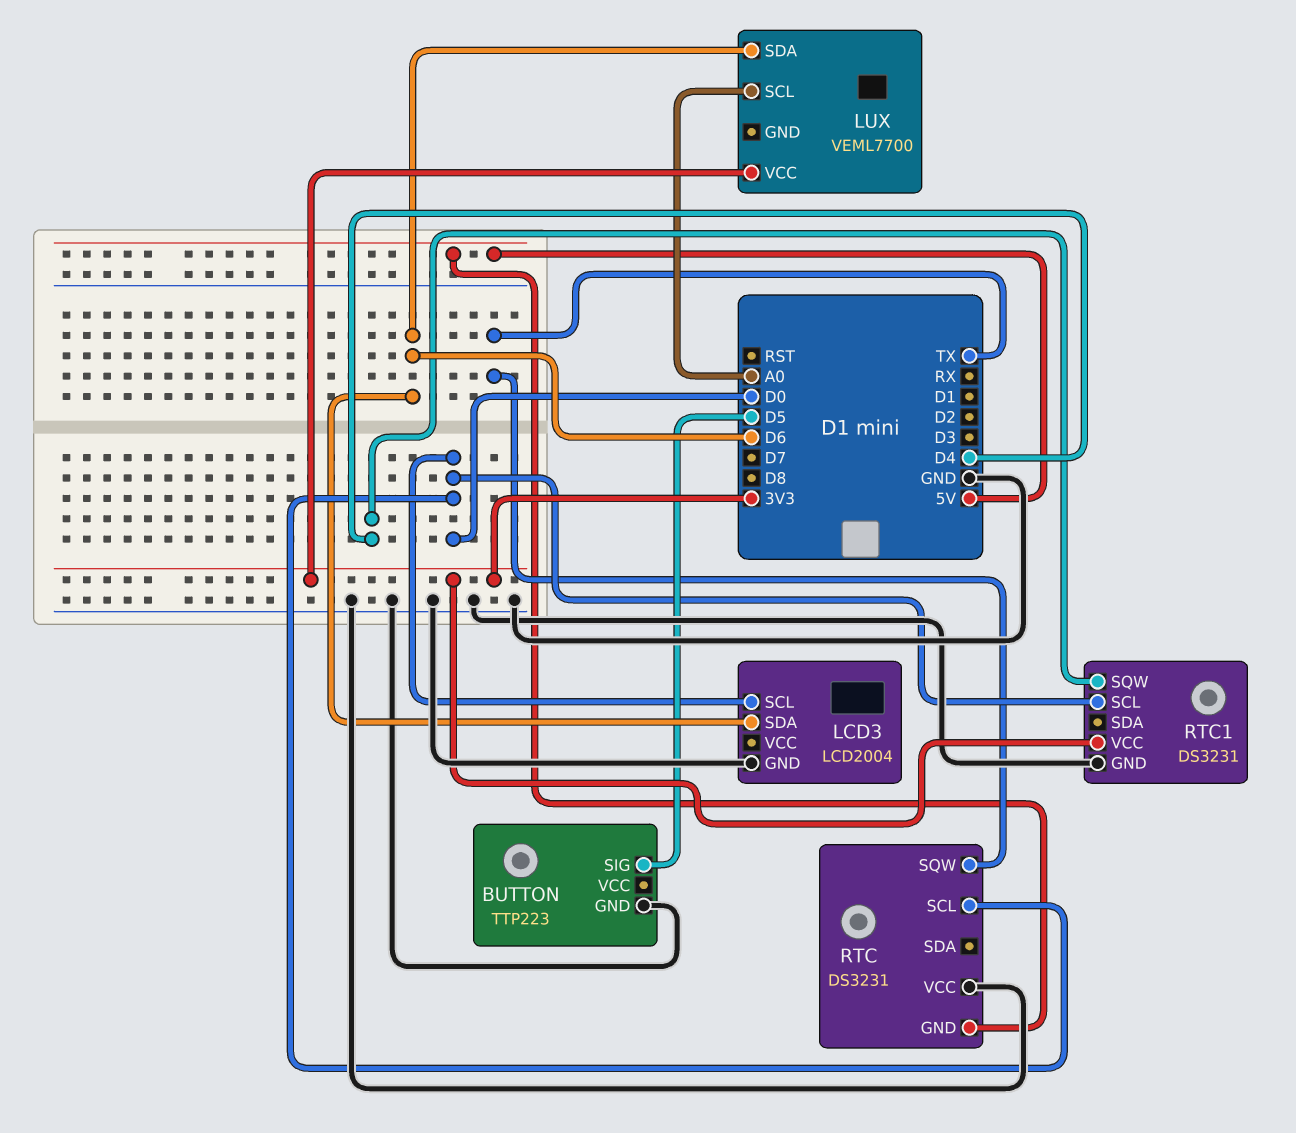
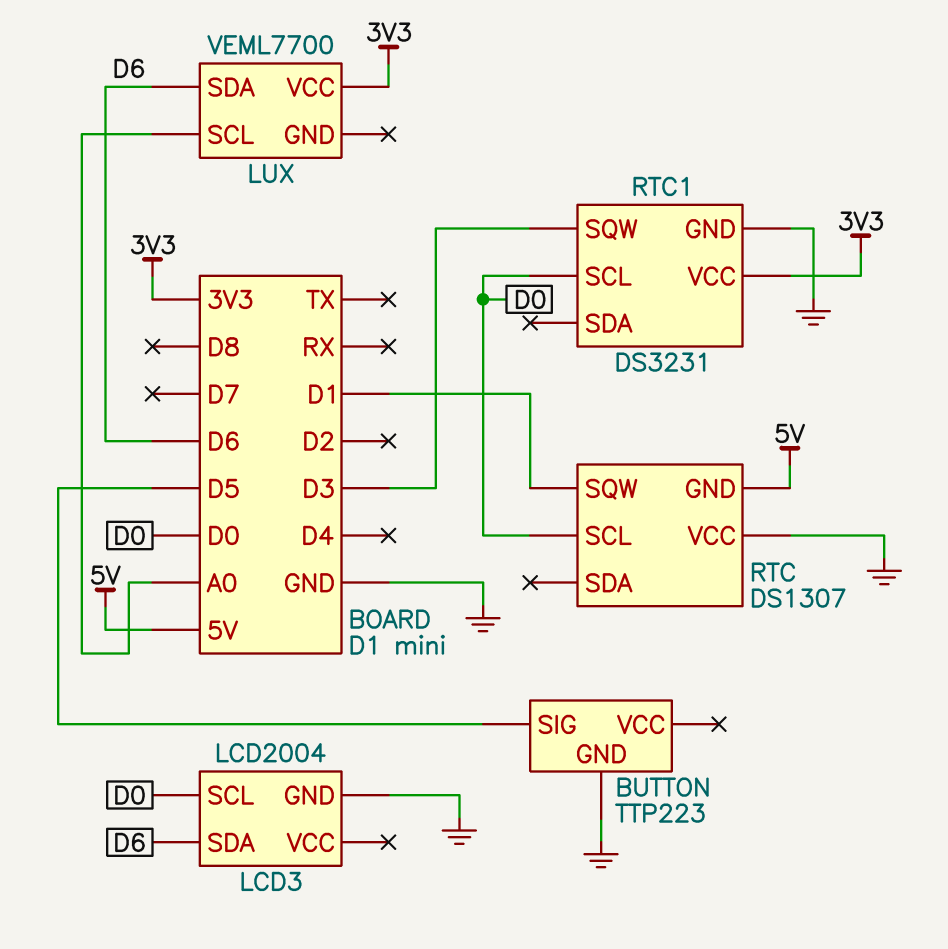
RTC: DS3231 -> DS1307
RTC pin SQW: TX -> D1
RTC1 pin SQW: D4 -> D3

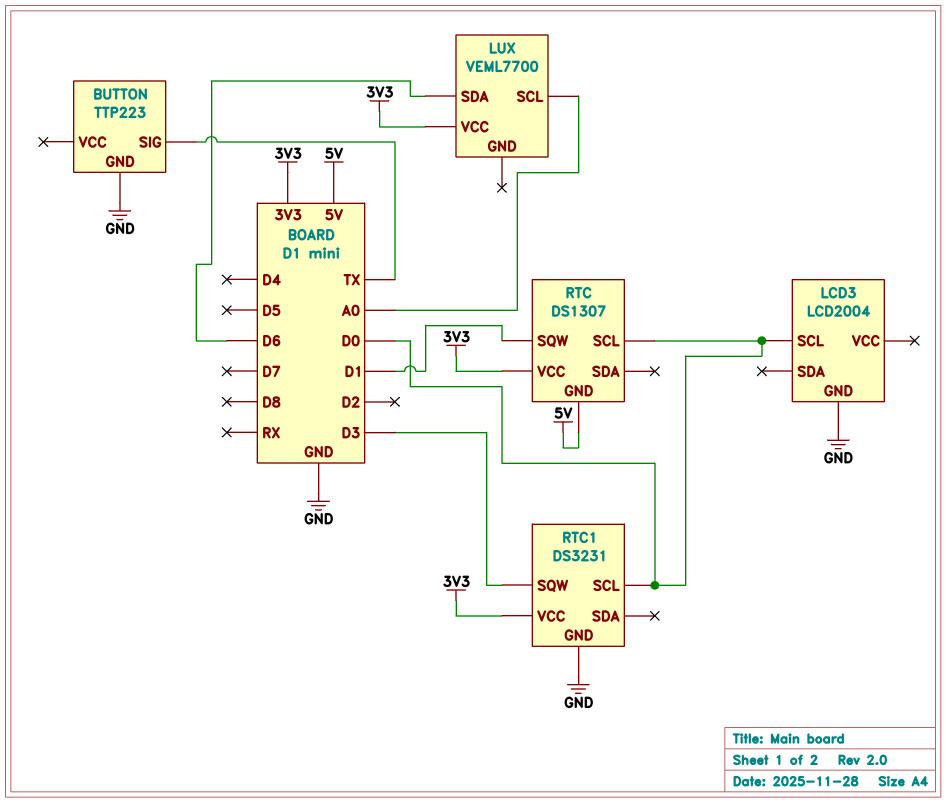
BUTTON pin SIG: D5 -> TX
LCD3 pin SDA: D6 -> none
RTC pin VCC: GND -> 3V3

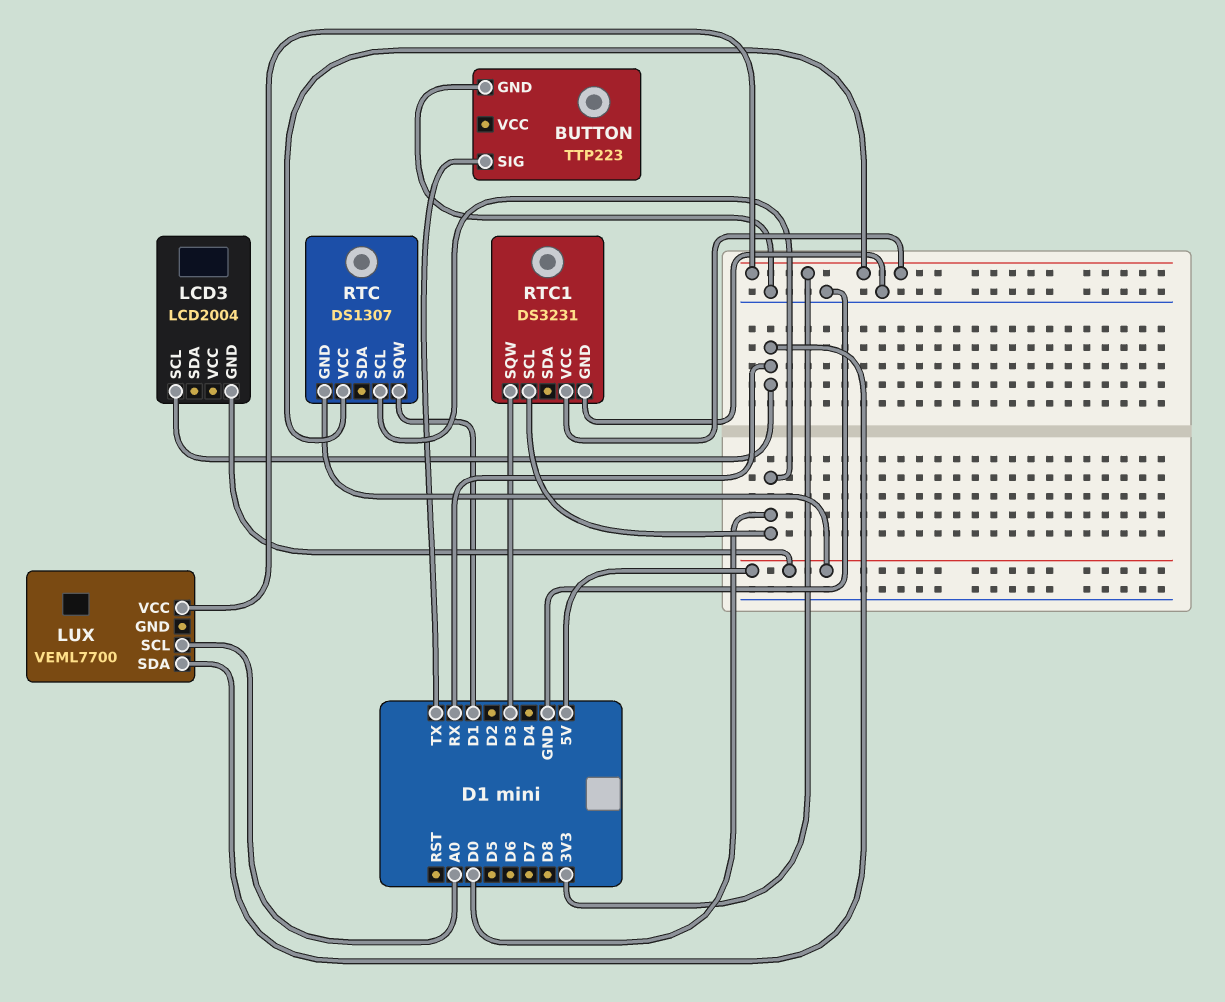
LCD3 pin GND: GND -> 5V
LCD3 pin SCL: D0 -> RX
LUX pin SDA: D6 -> RX

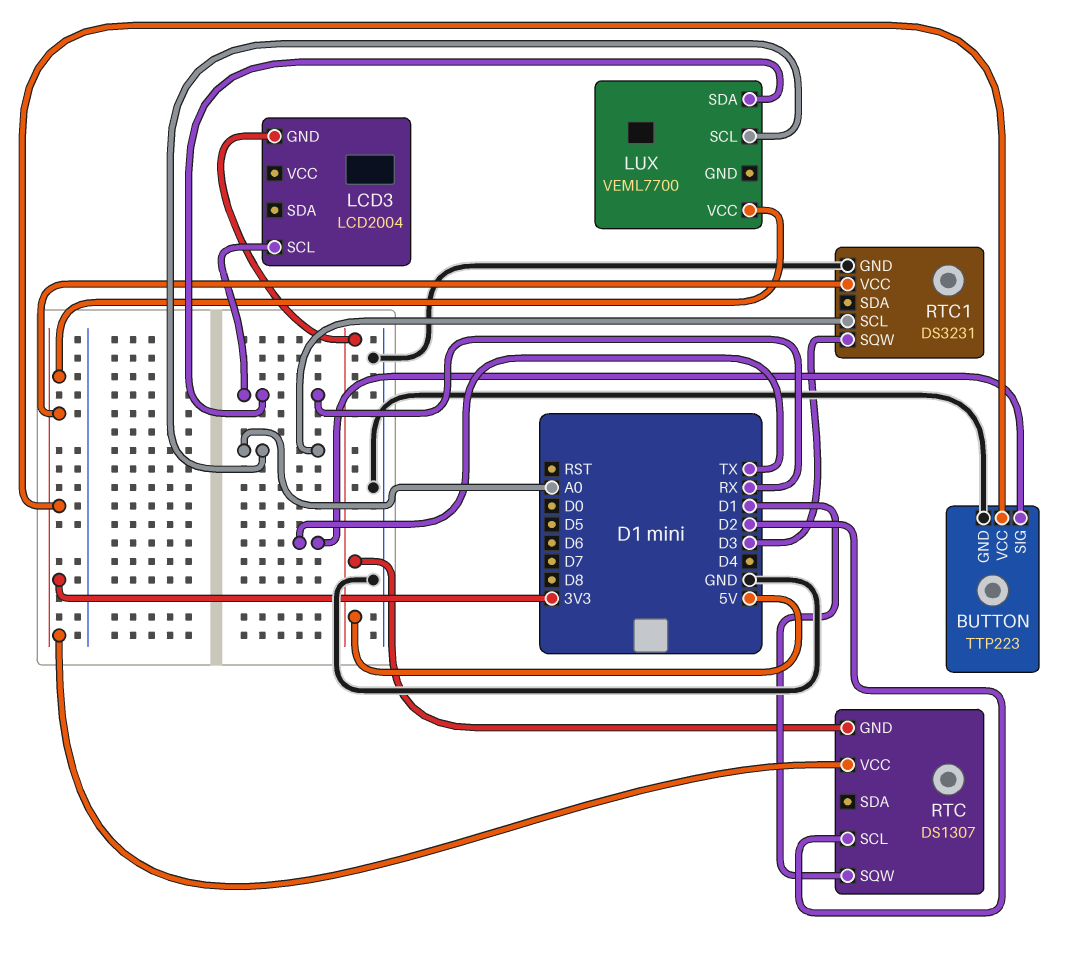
BUTTON pin VCC: none -> 3V3
RTC pin SCL: D0 -> D2
RTC1 pin SCL: D0 -> A0

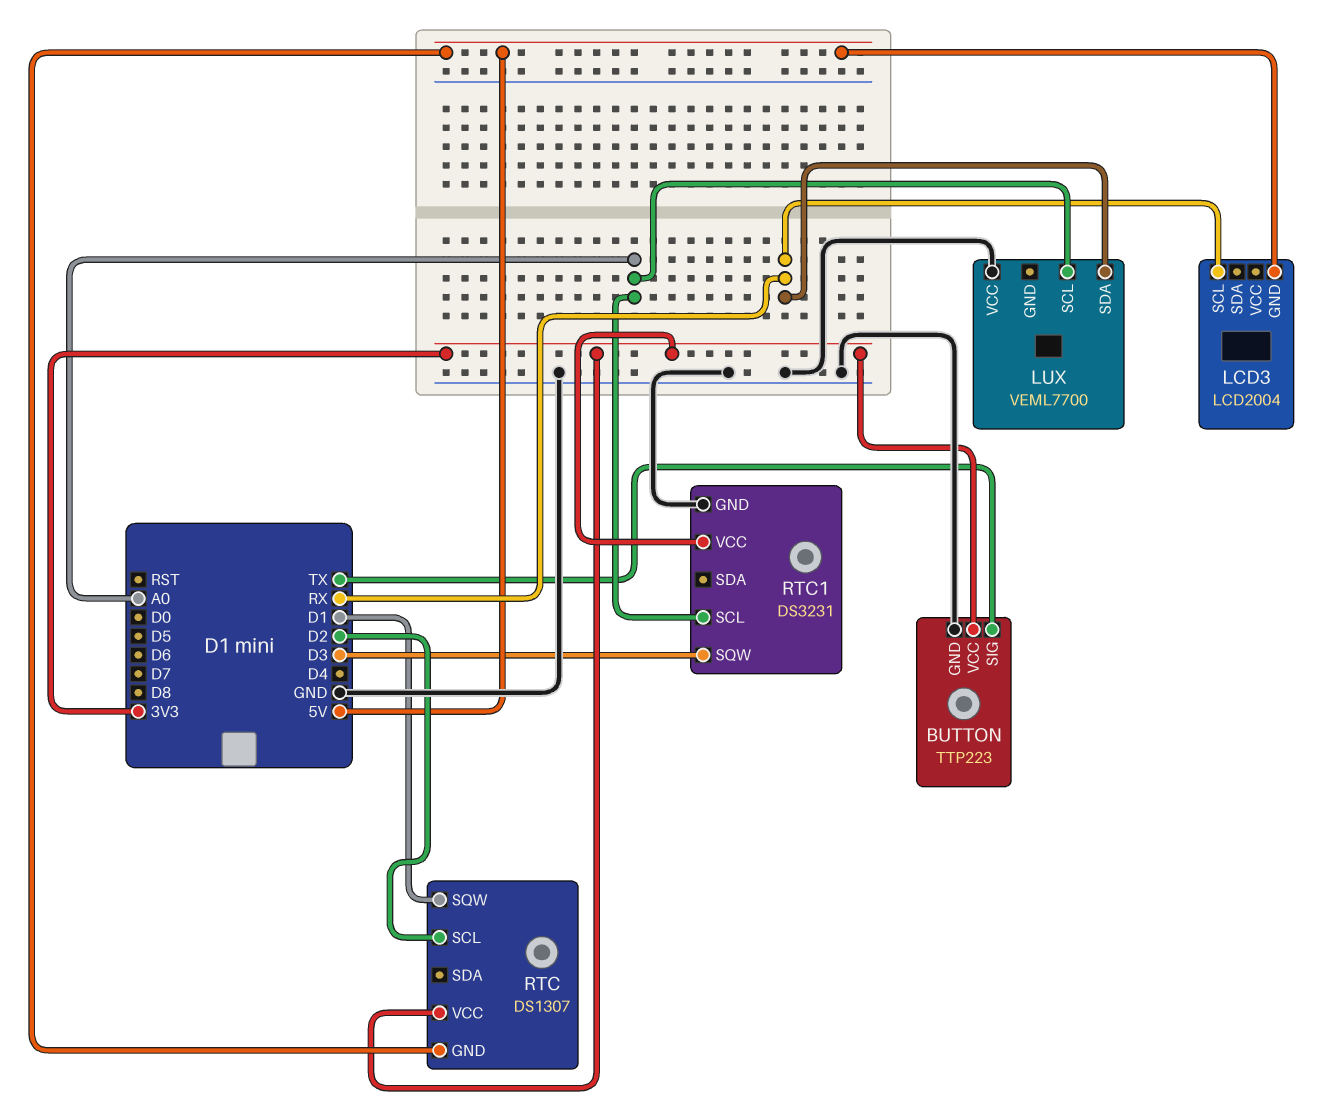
LUX pin VCC: 3V3 -> GND

